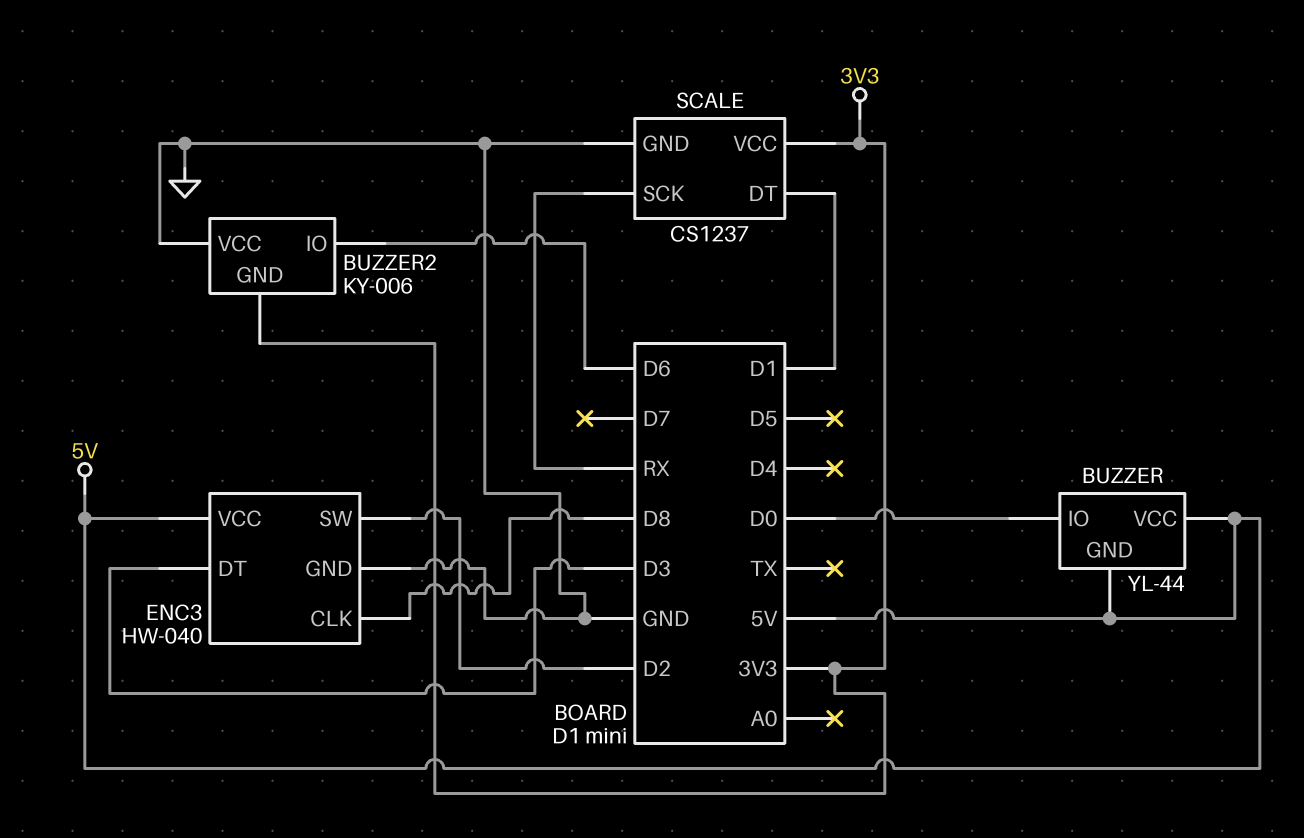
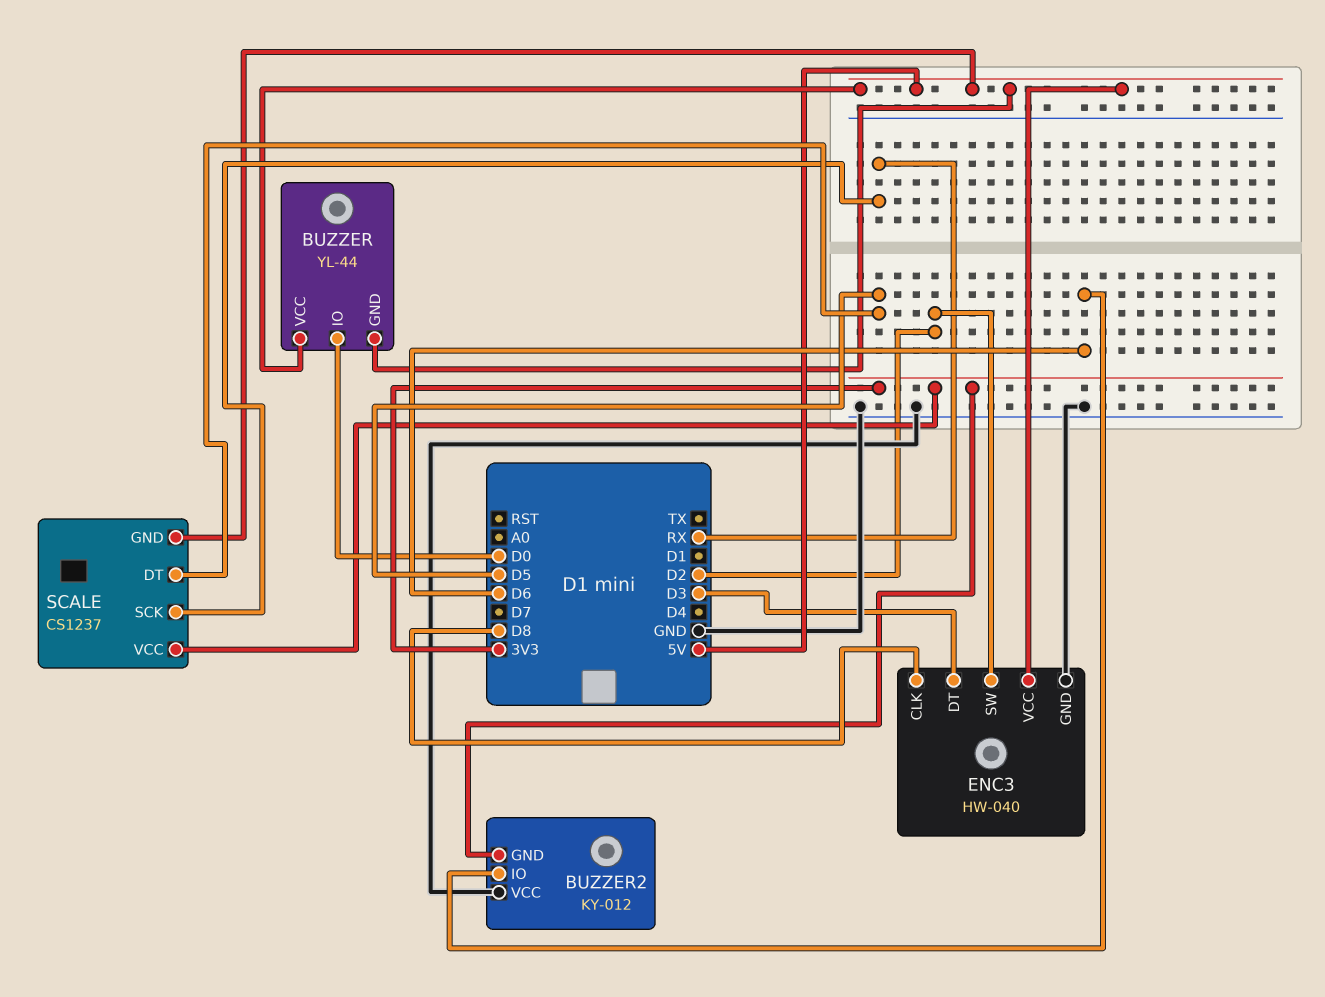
BUZZER2: KY-006 -> KY-012
SCALE pin DT: D1 -> D5
SCALE pin GND: GND -> 5V

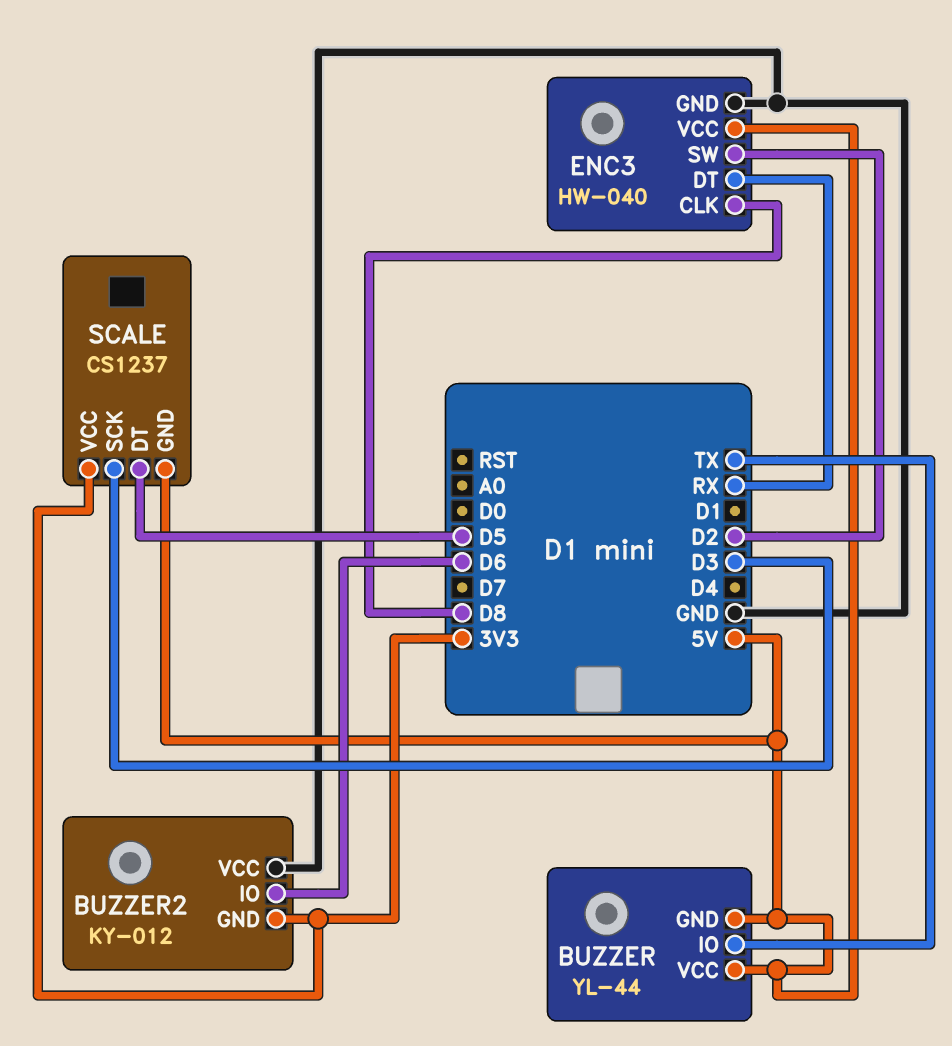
BUZZER pin IO: D0 -> TX
ENC3 pin DT: D3 -> RX
SCALE pin SCK: RX -> D3

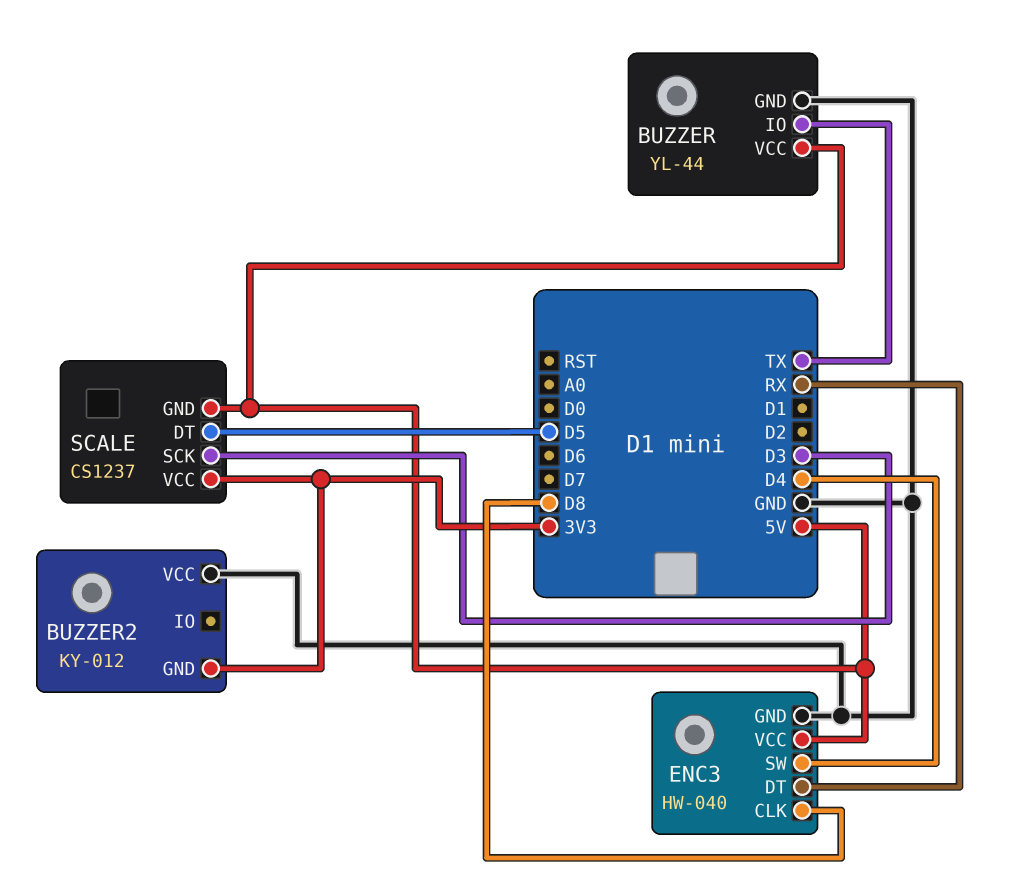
BUZZER pin GND: 5V -> GND
BUZZER2 pin IO: D6 -> none
ENC3 pin SW: D2 -> D4

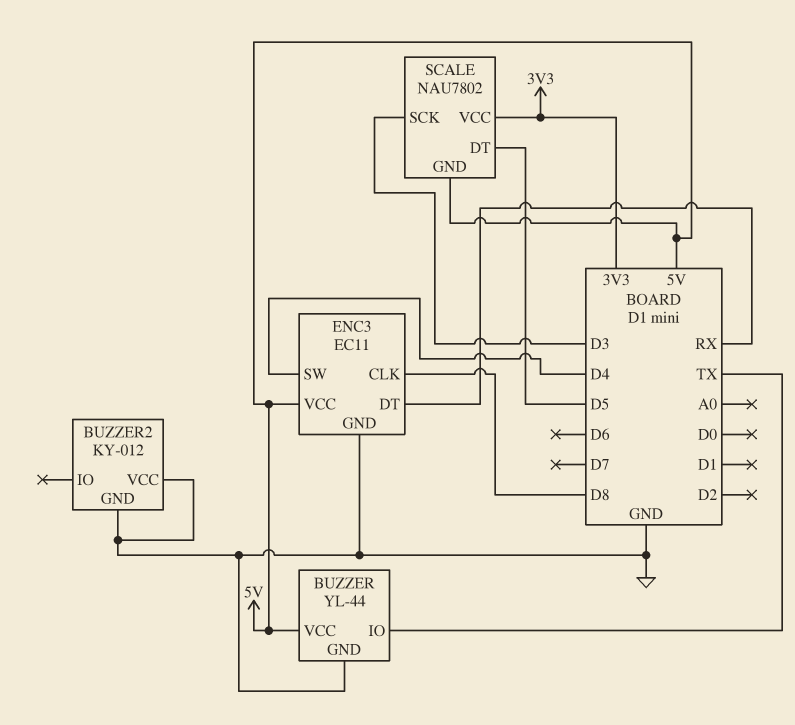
BUZZER2 pin GND: 3V3 -> GND
ENC3: HW-040 -> EC11
SCALE: CS1237 -> NAU7802

